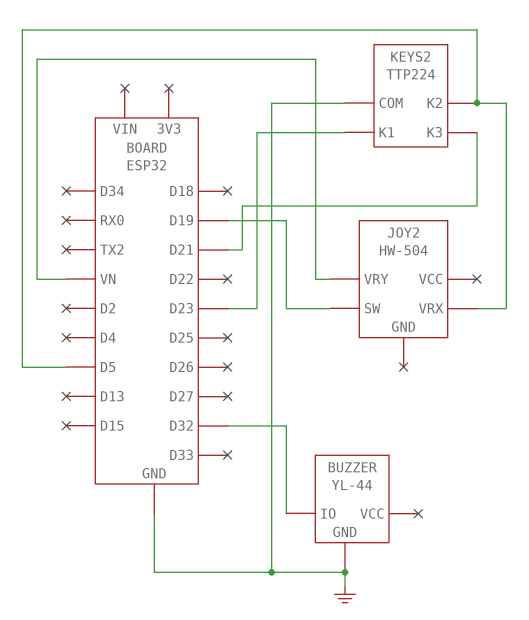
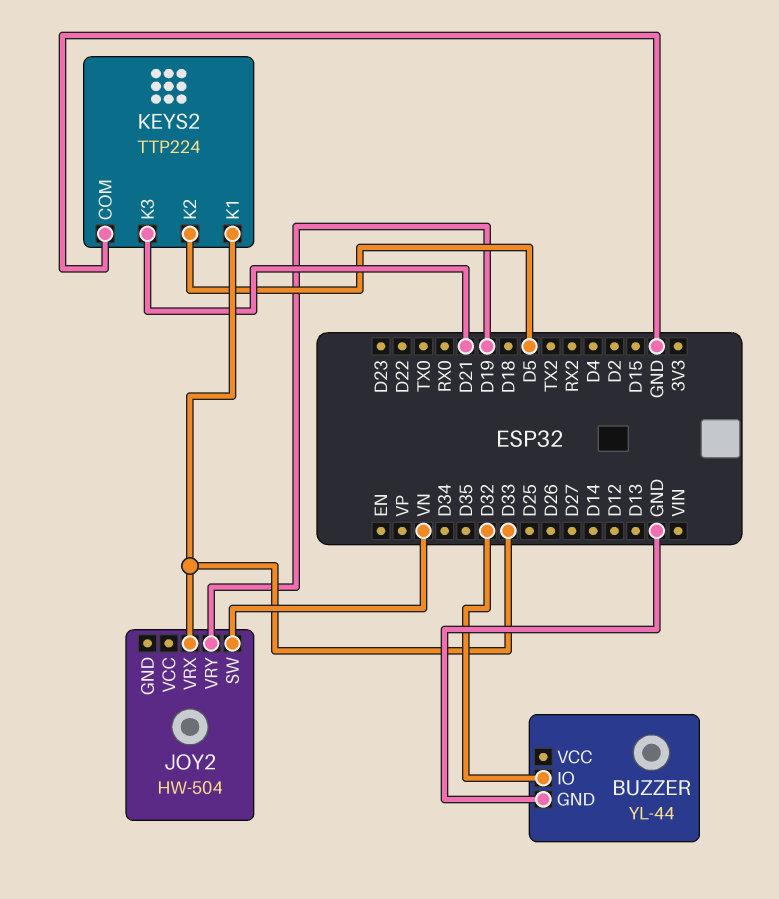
JOY2 pin SW: D19 -> VN
JOY2 pin VRX: D5 -> D33
JOY2 pin VRY: VN -> D19
KEYS2 pin K1: D23 -> D33

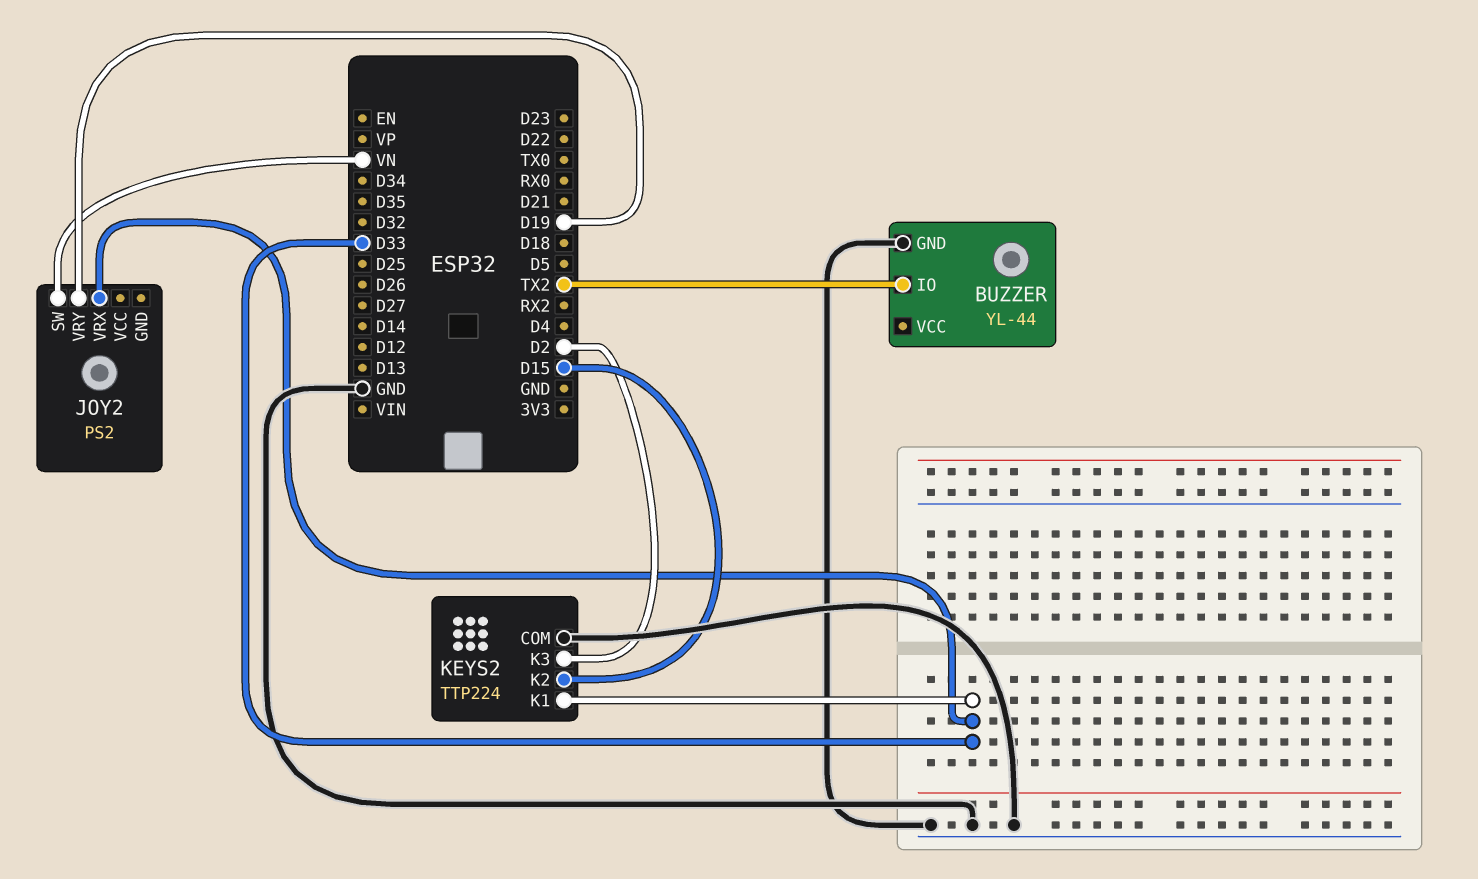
BUZZER pin IO: D32 -> TX2
JOY2: HW-504 -> PS2
KEYS2 pin K2: D5 -> D15
KEYS2 pin K3: D21 -> D2

